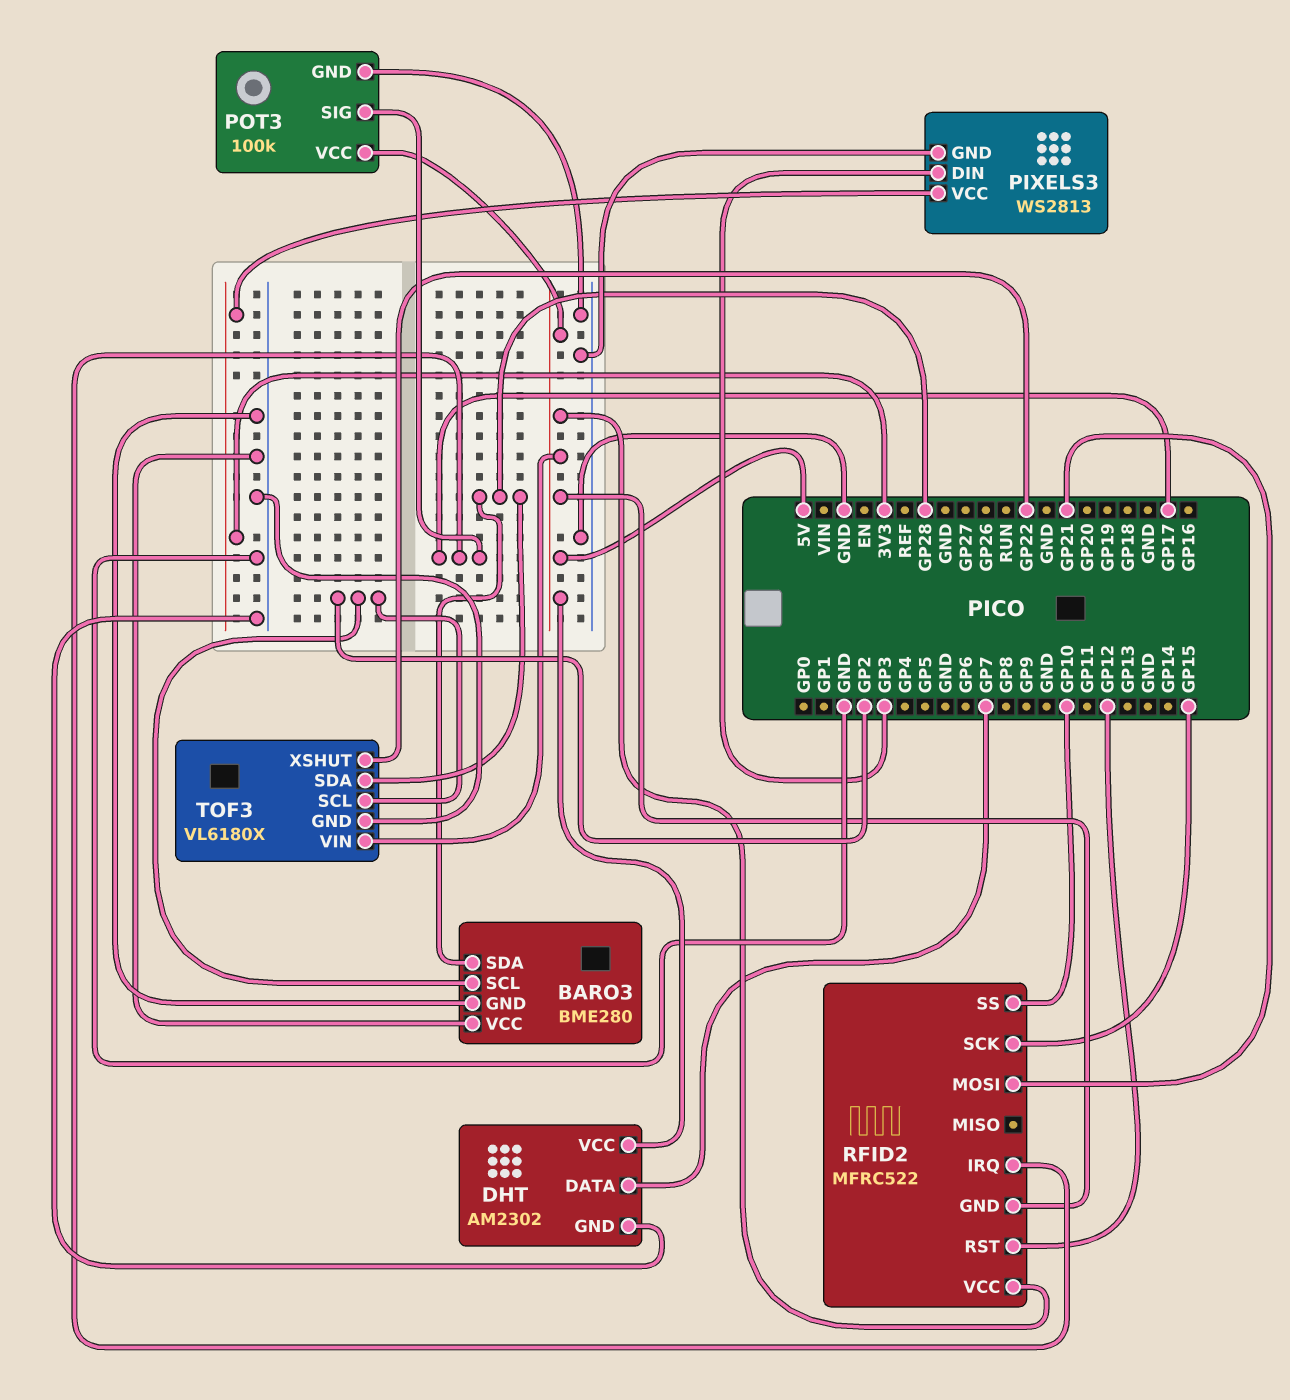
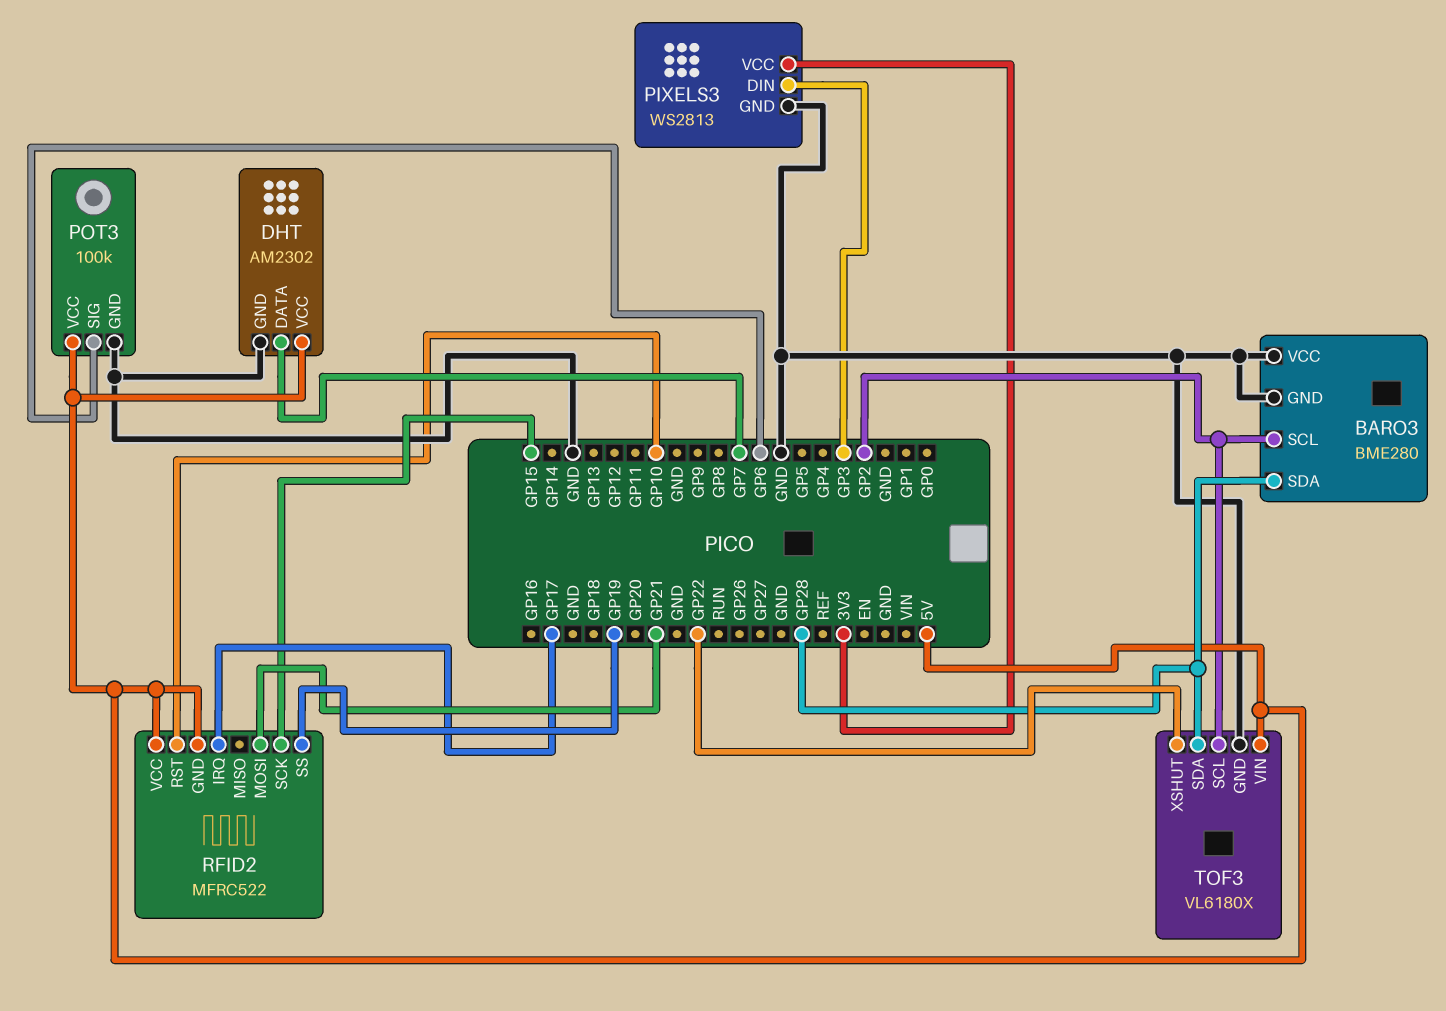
POT3 pin SIG: GP17 -> GP6
RFID2 pin RST: GP12 -> GP10
RFID2 pin SS: GP10 -> GP19

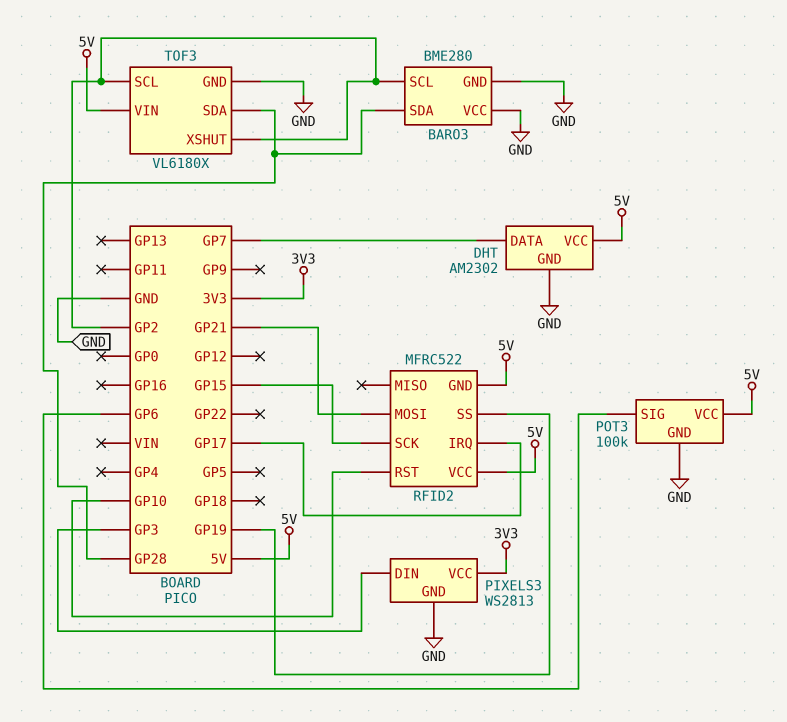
TOF3 pin XSHUT: GP22 -> GP2

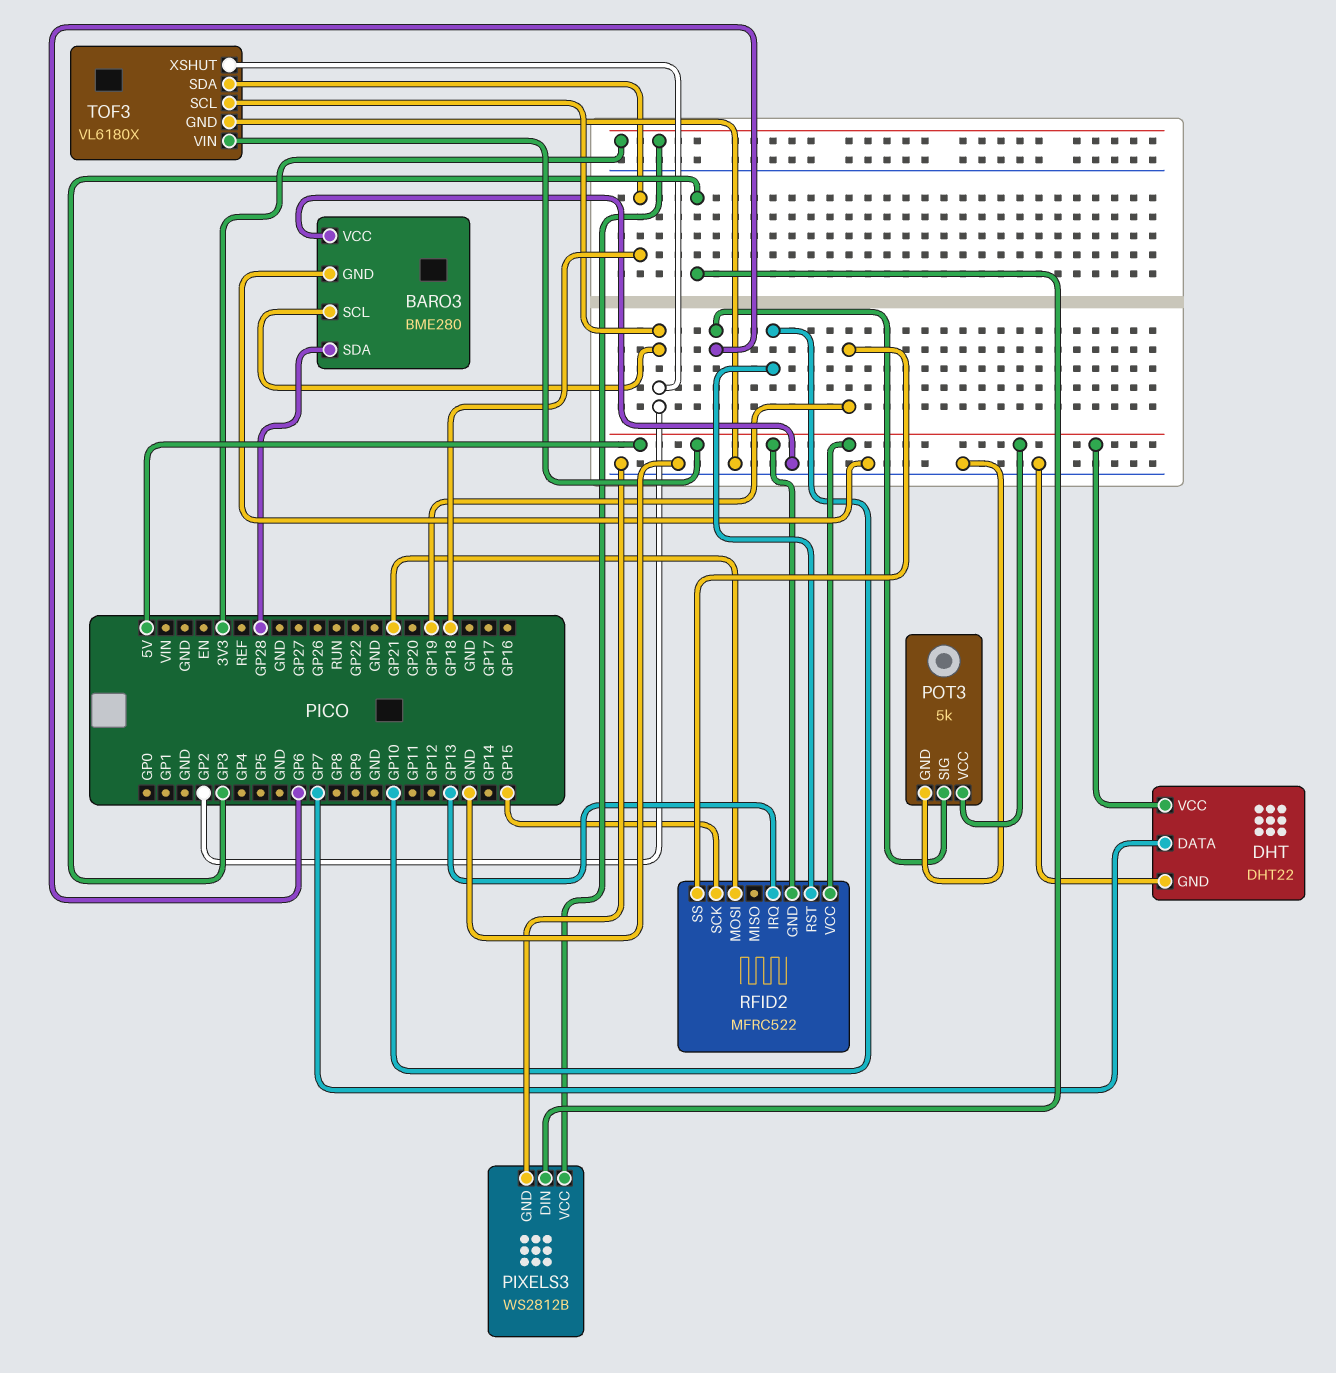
DHT: AM2302 -> DHT22
PIXELS3: WS2813 -> WS2812B
POT3: 100k -> 5k
RFID2 pin IRQ: GP17 -> GP13
TOF3 pin SDA: GP28 -> GP18

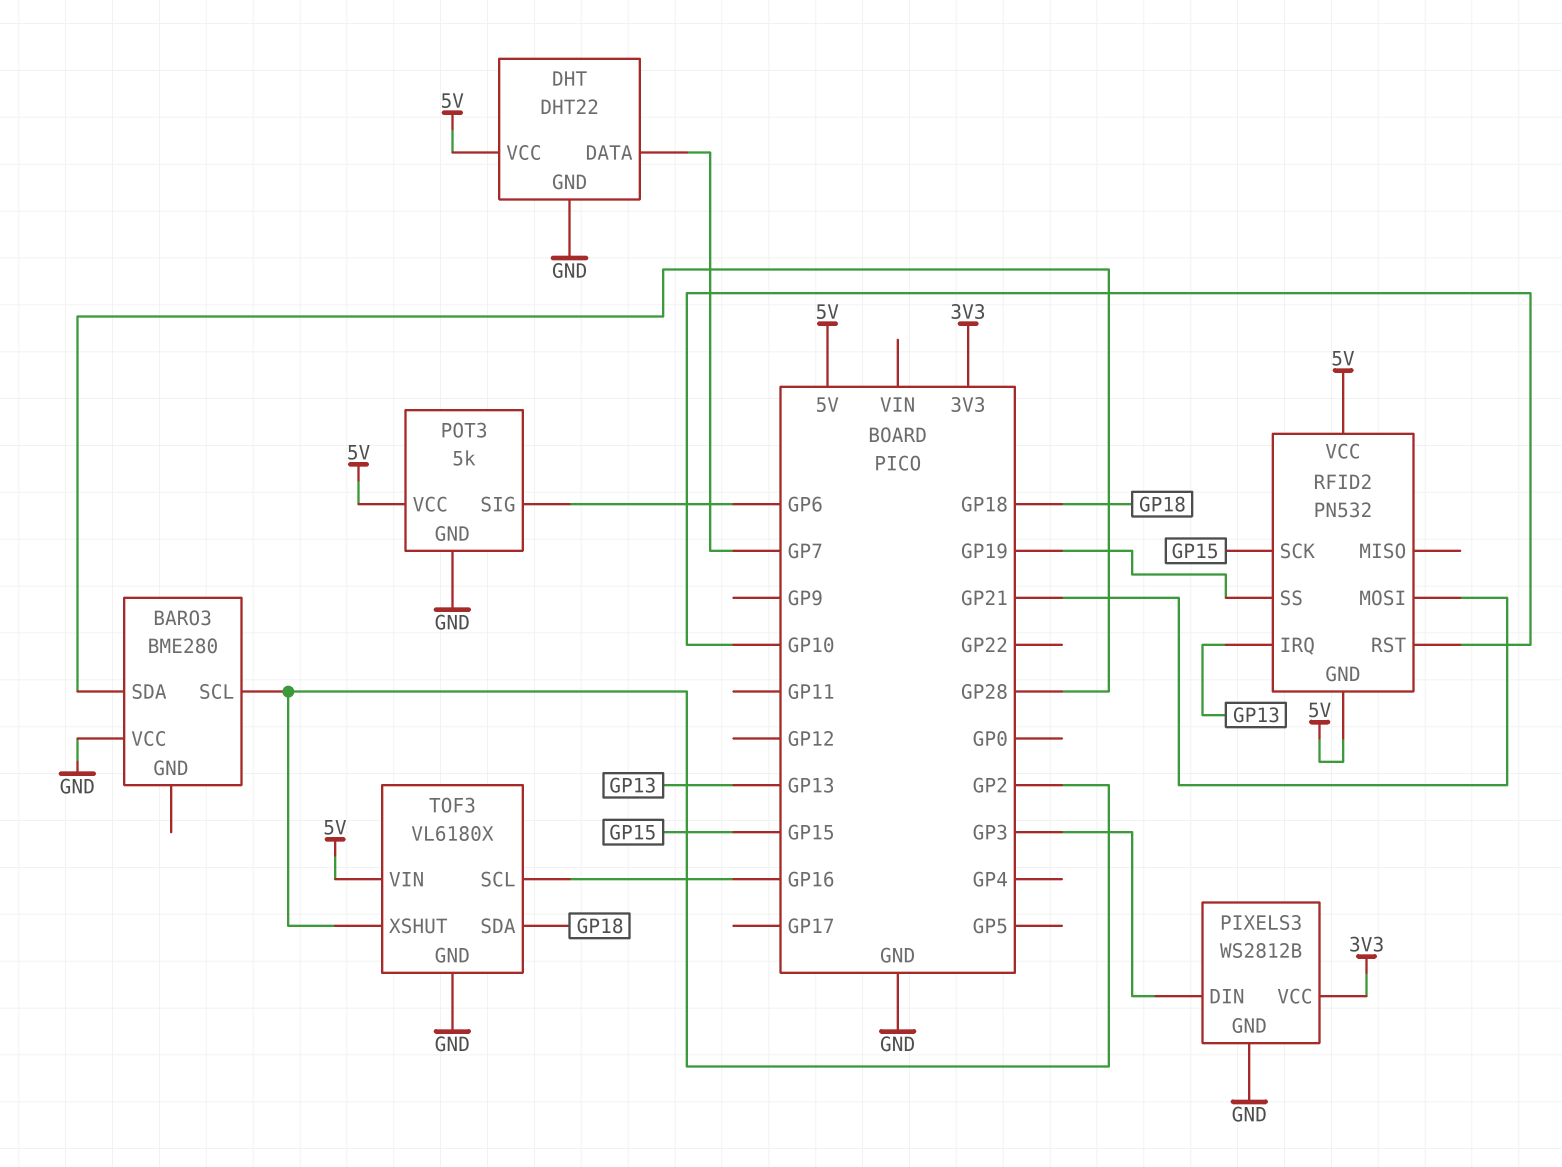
BARO3 pin GND: GND -> none
RFID2: MFRC522 -> PN532
TOF3 pin SCL: GP2 -> GP16

